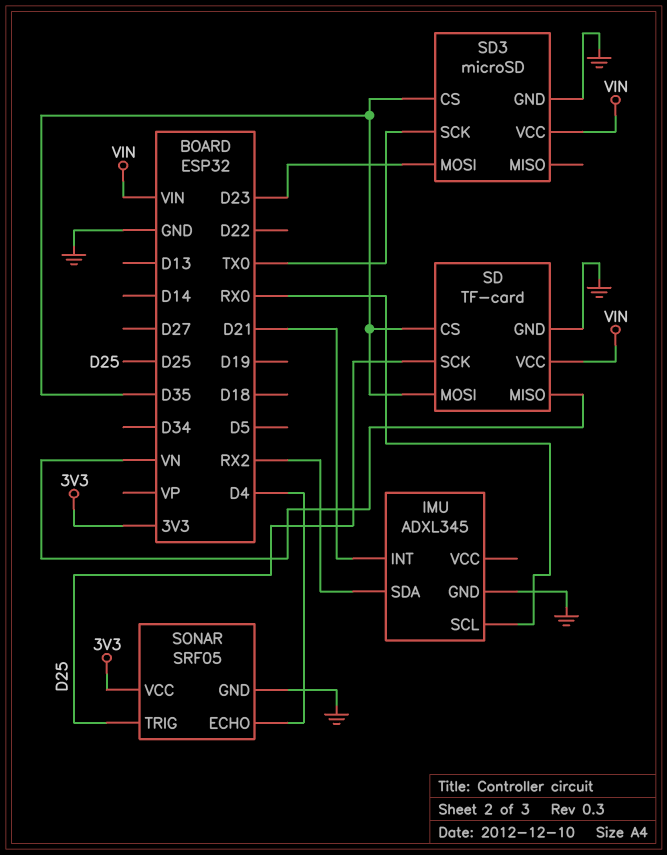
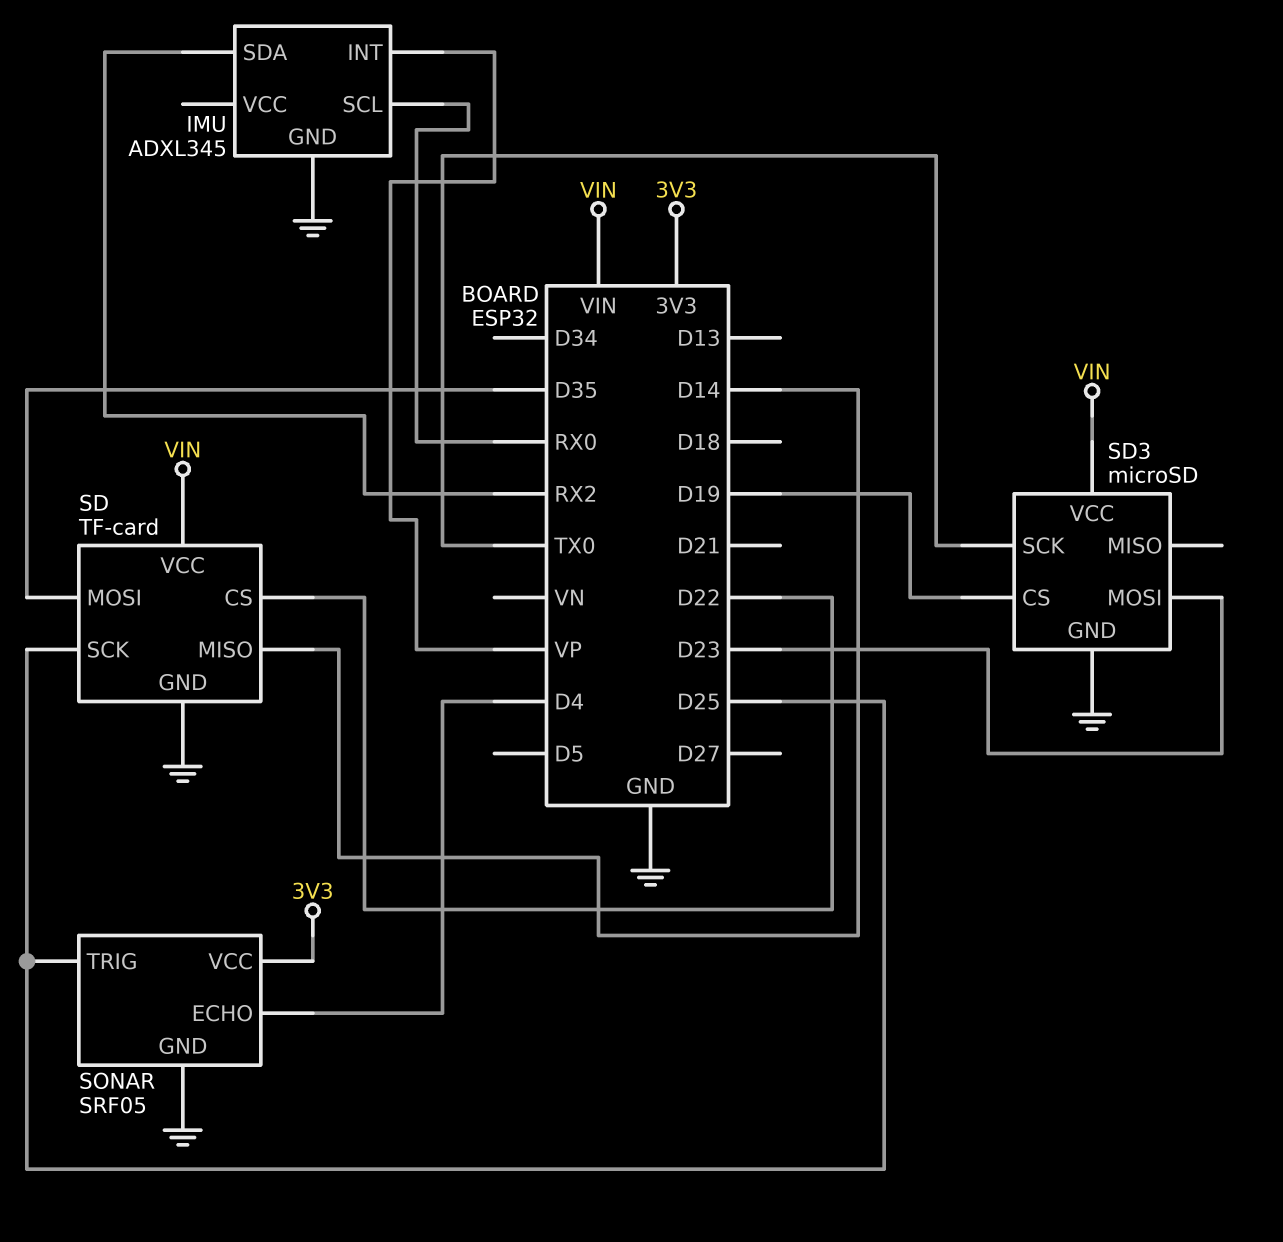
IMU pin INT: D21 -> VP
SD pin CS: D35 -> D22
SD pin MISO: VN -> D14
SD3 pin CS: D35 -> D19

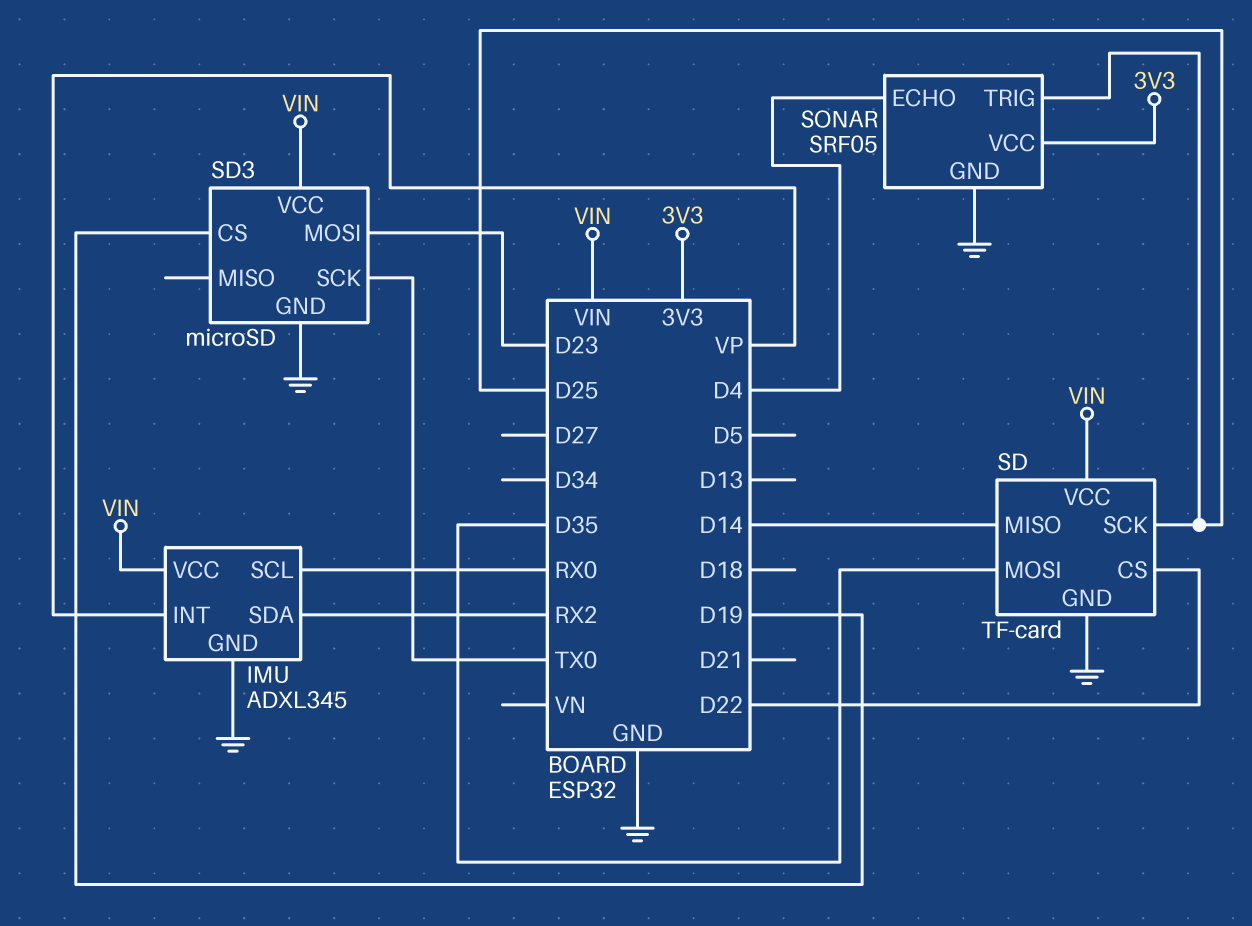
IMU pin VCC: none -> VIN

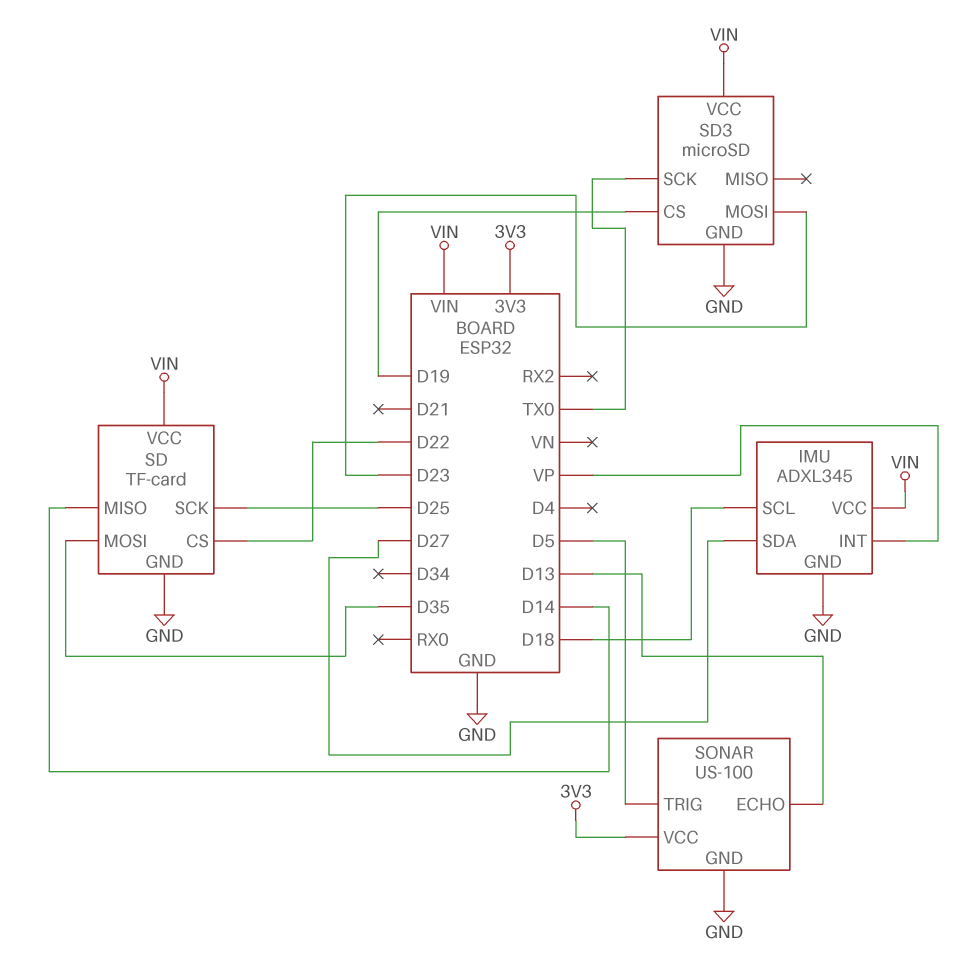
IMU pin SCL: RX0 -> D18
IMU pin SDA: RX2 -> D27
SONAR: SRF05 -> US-100
SONAR pin ECHO: D4 -> D13
SONAR pin TRIG: D25 -> D5

